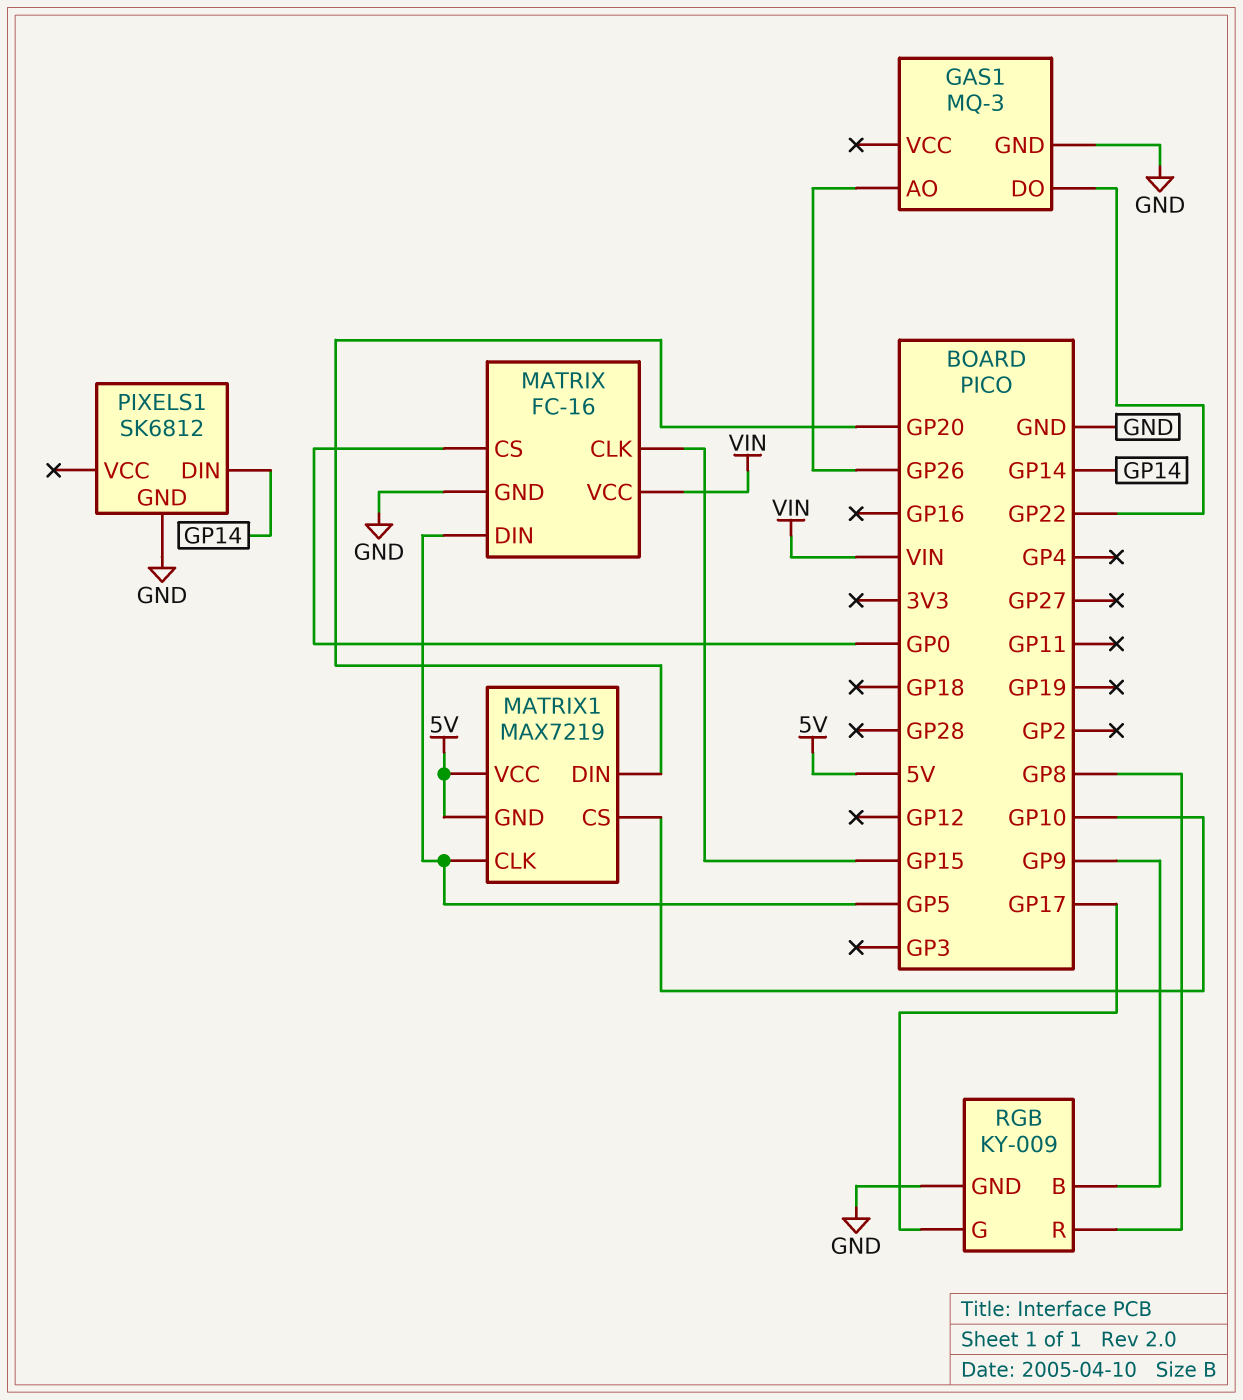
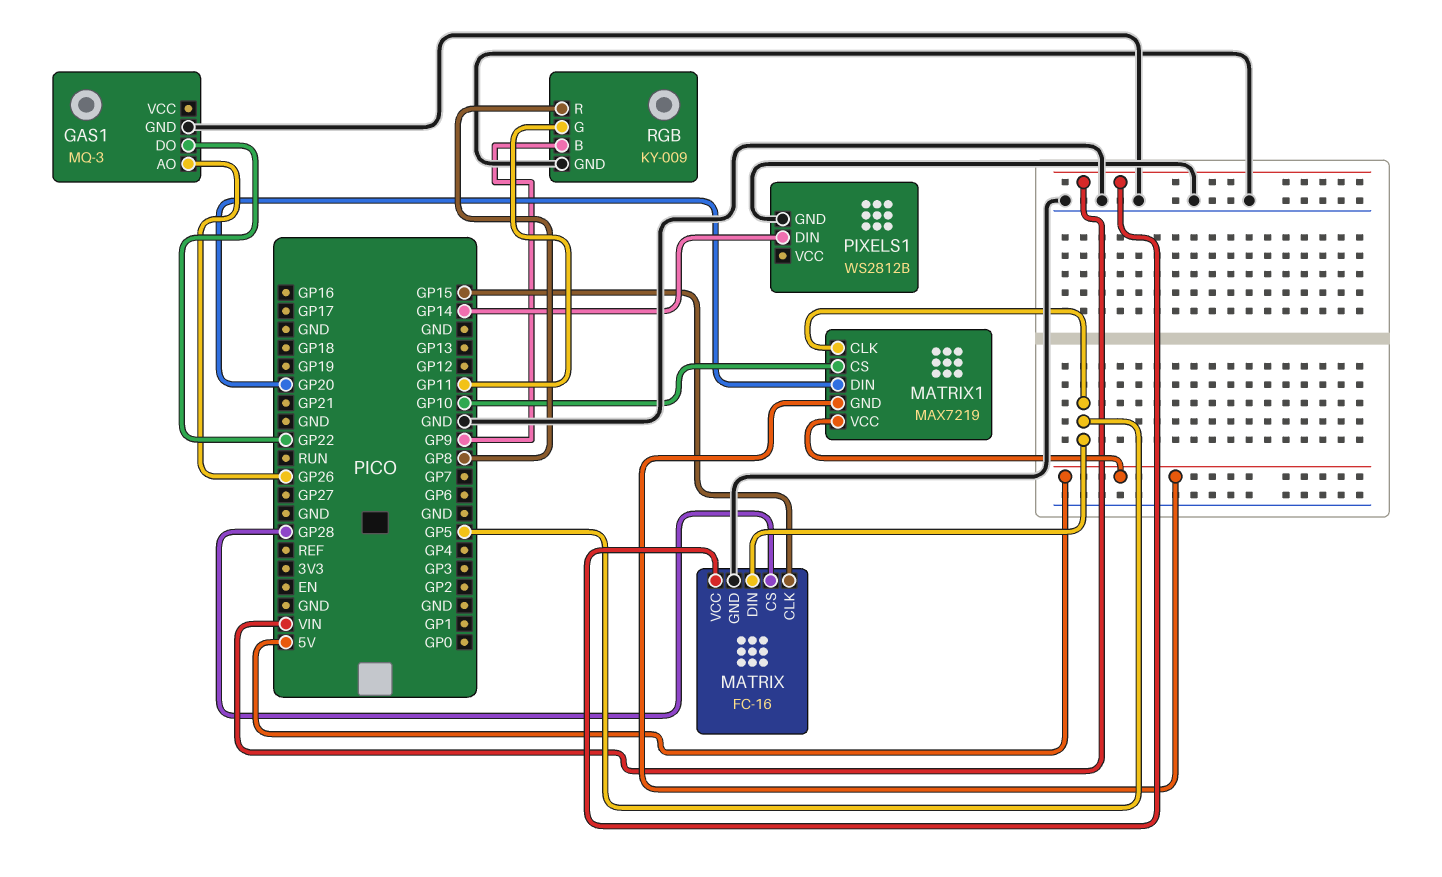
MATRIX pin CS: GP0 -> GP28
PIXELS1: SK6812 -> WS2812B
RGB pin G: GP17 -> GP11

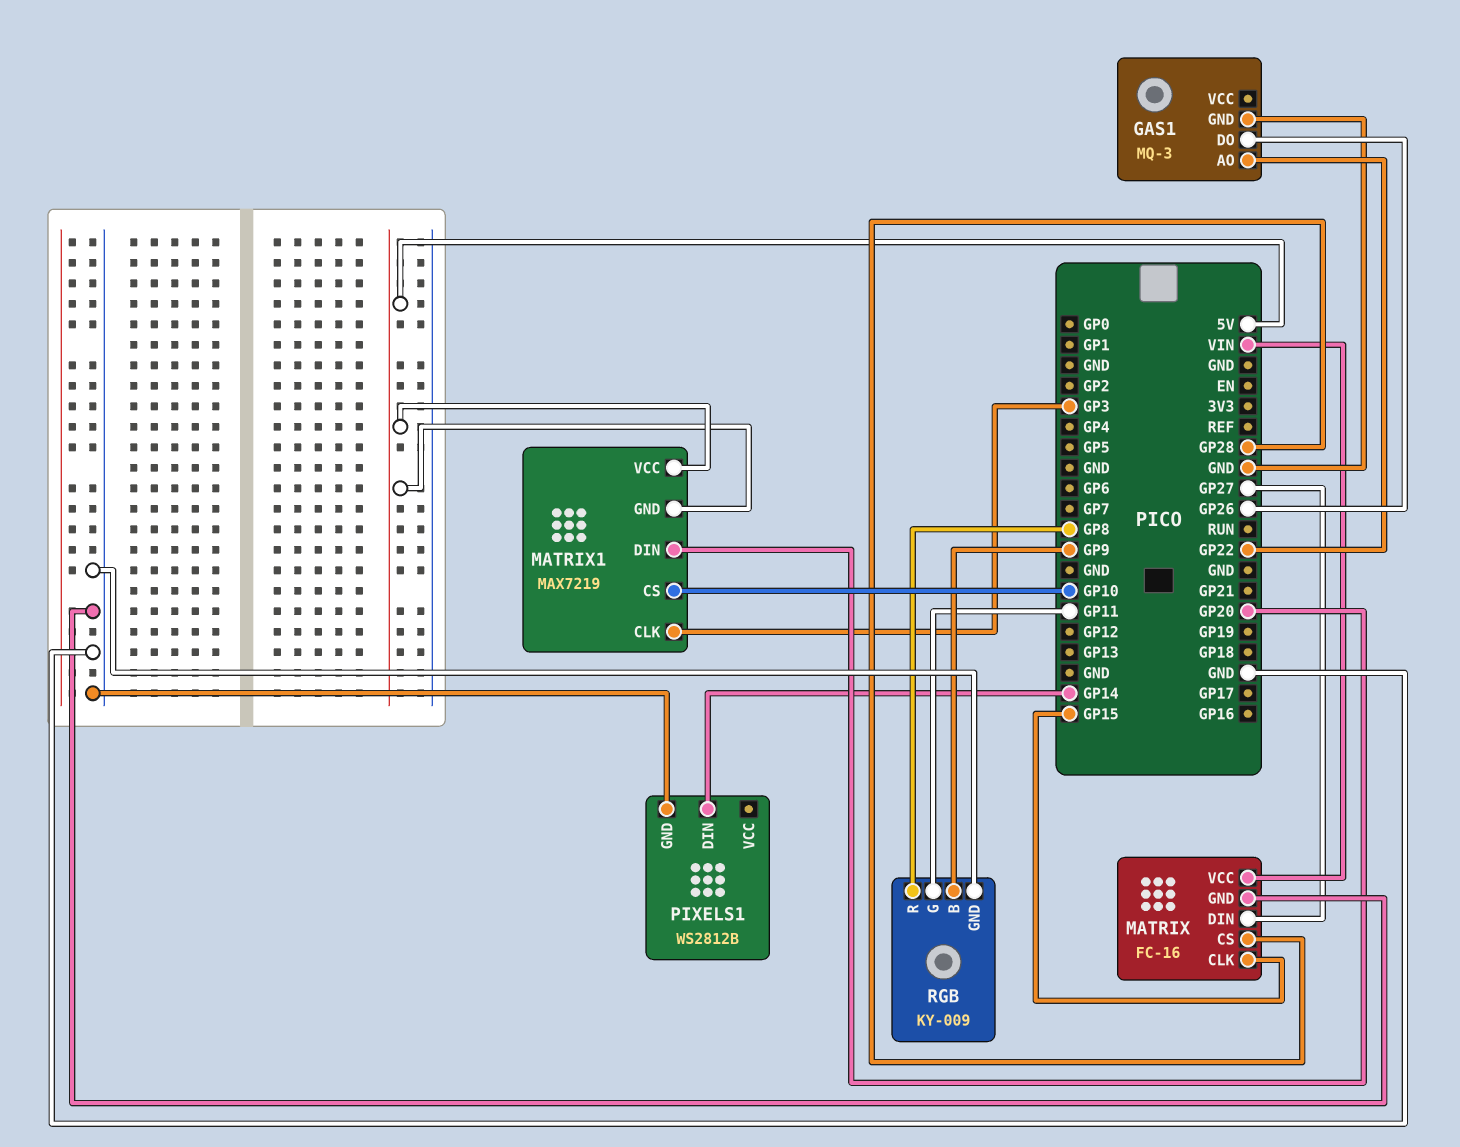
GAS1 pin AO: GP26 -> GP22
GAS1 pin DO: GP22 -> GP26
MATRIX pin DIN: GP5 -> GP27
MATRIX1 pin CLK: GP5 -> GP3

